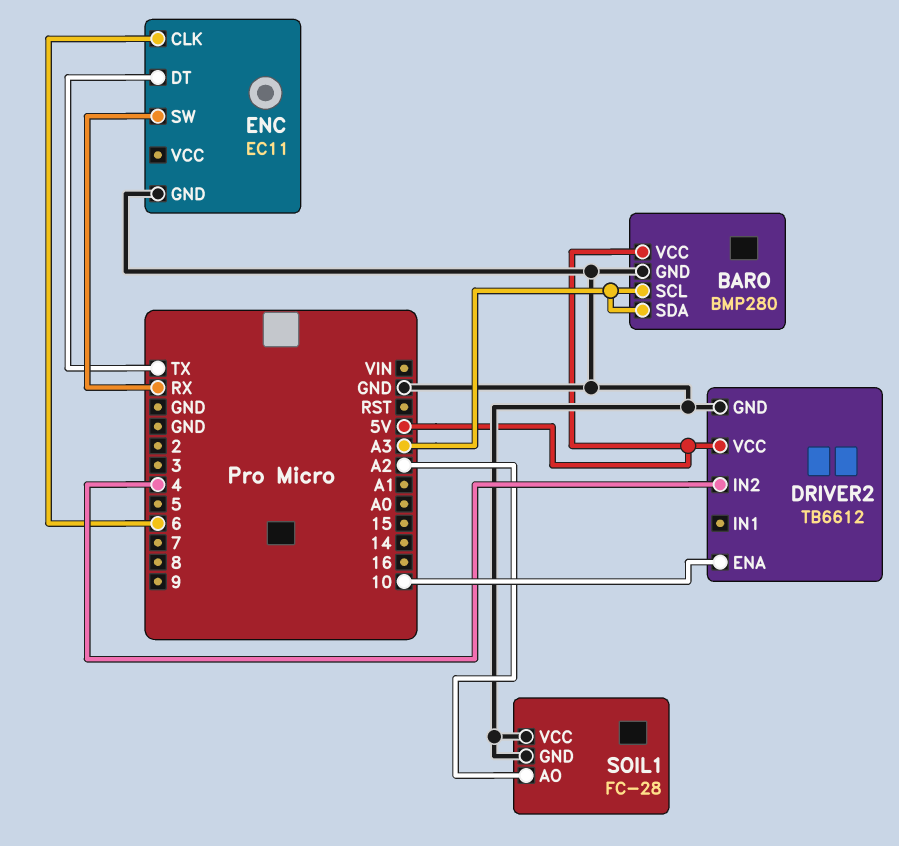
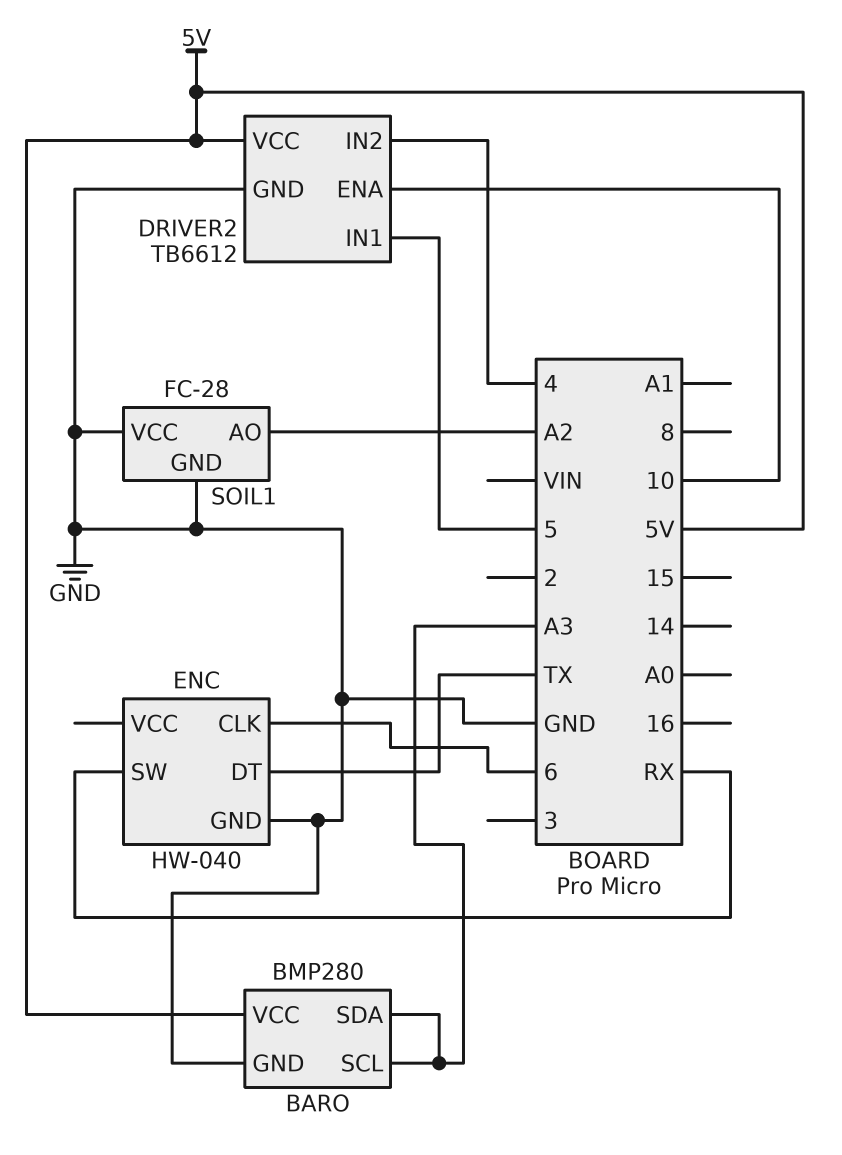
DRIVER2 pin IN1: none -> 5
ENC: EC11 -> HW-040

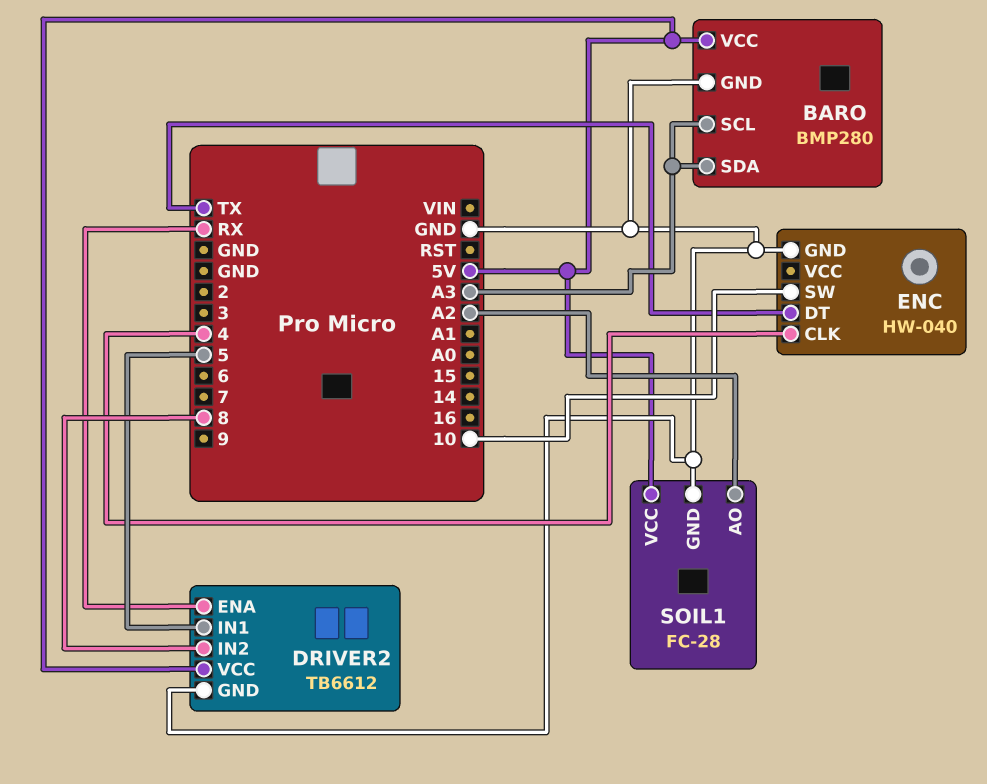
DRIVER2 pin ENA: 10 -> RX
DRIVER2 pin IN2: 4 -> 8
ENC pin CLK: 6 -> 4
ENC pin SW: RX -> 10
SOIL1 pin VCC: GND -> 5V

